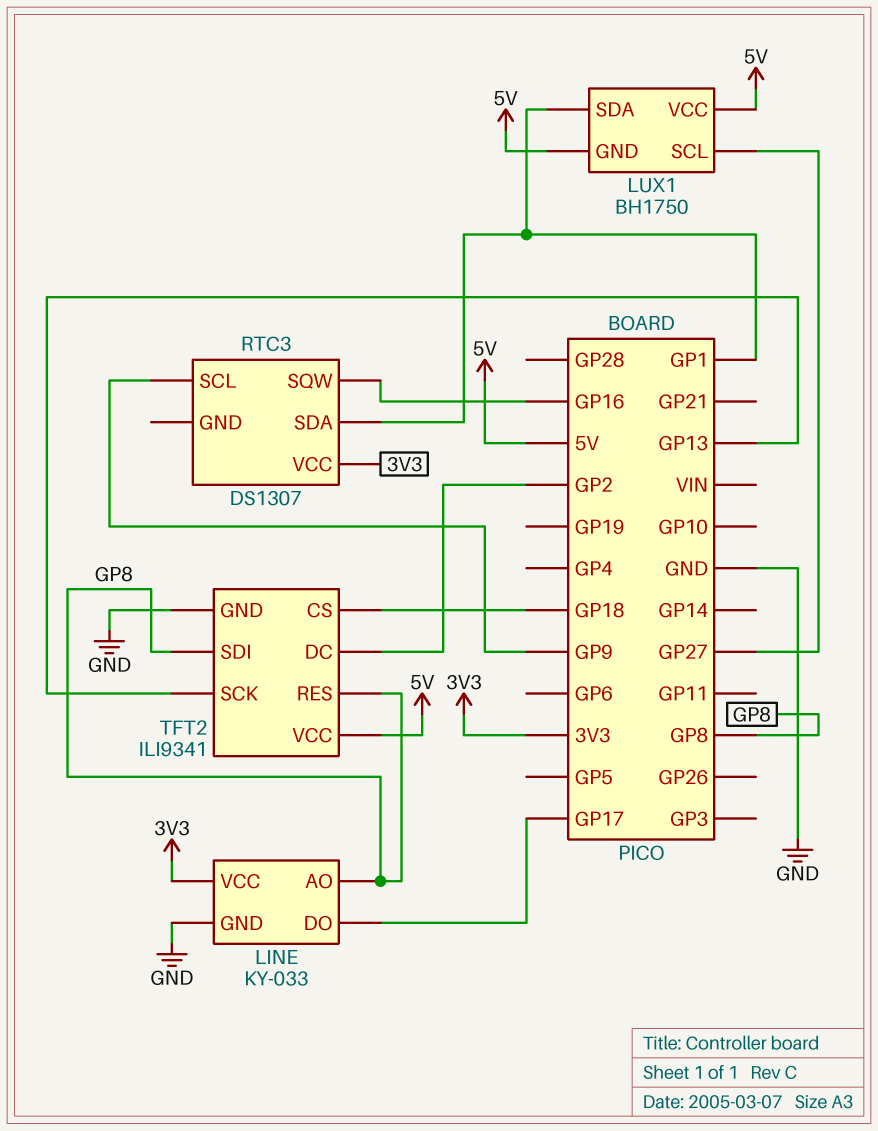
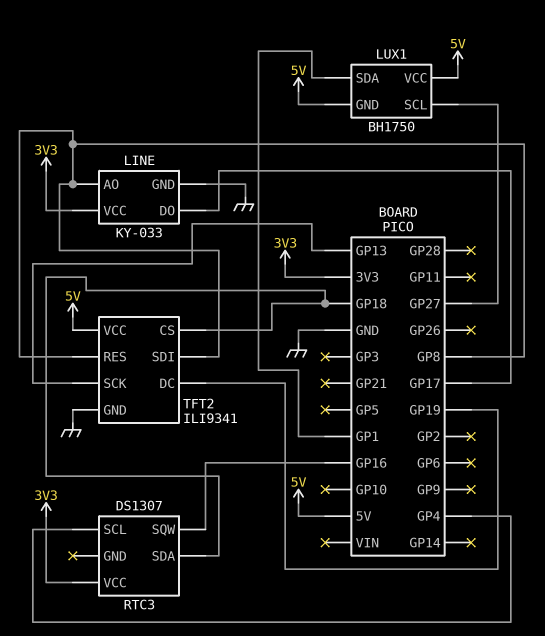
RTC3 pin SCL: GP9 -> GP4
RTC3 pin SDA: GP1 -> GP18
TFT2 pin DC: GP2 -> GP19

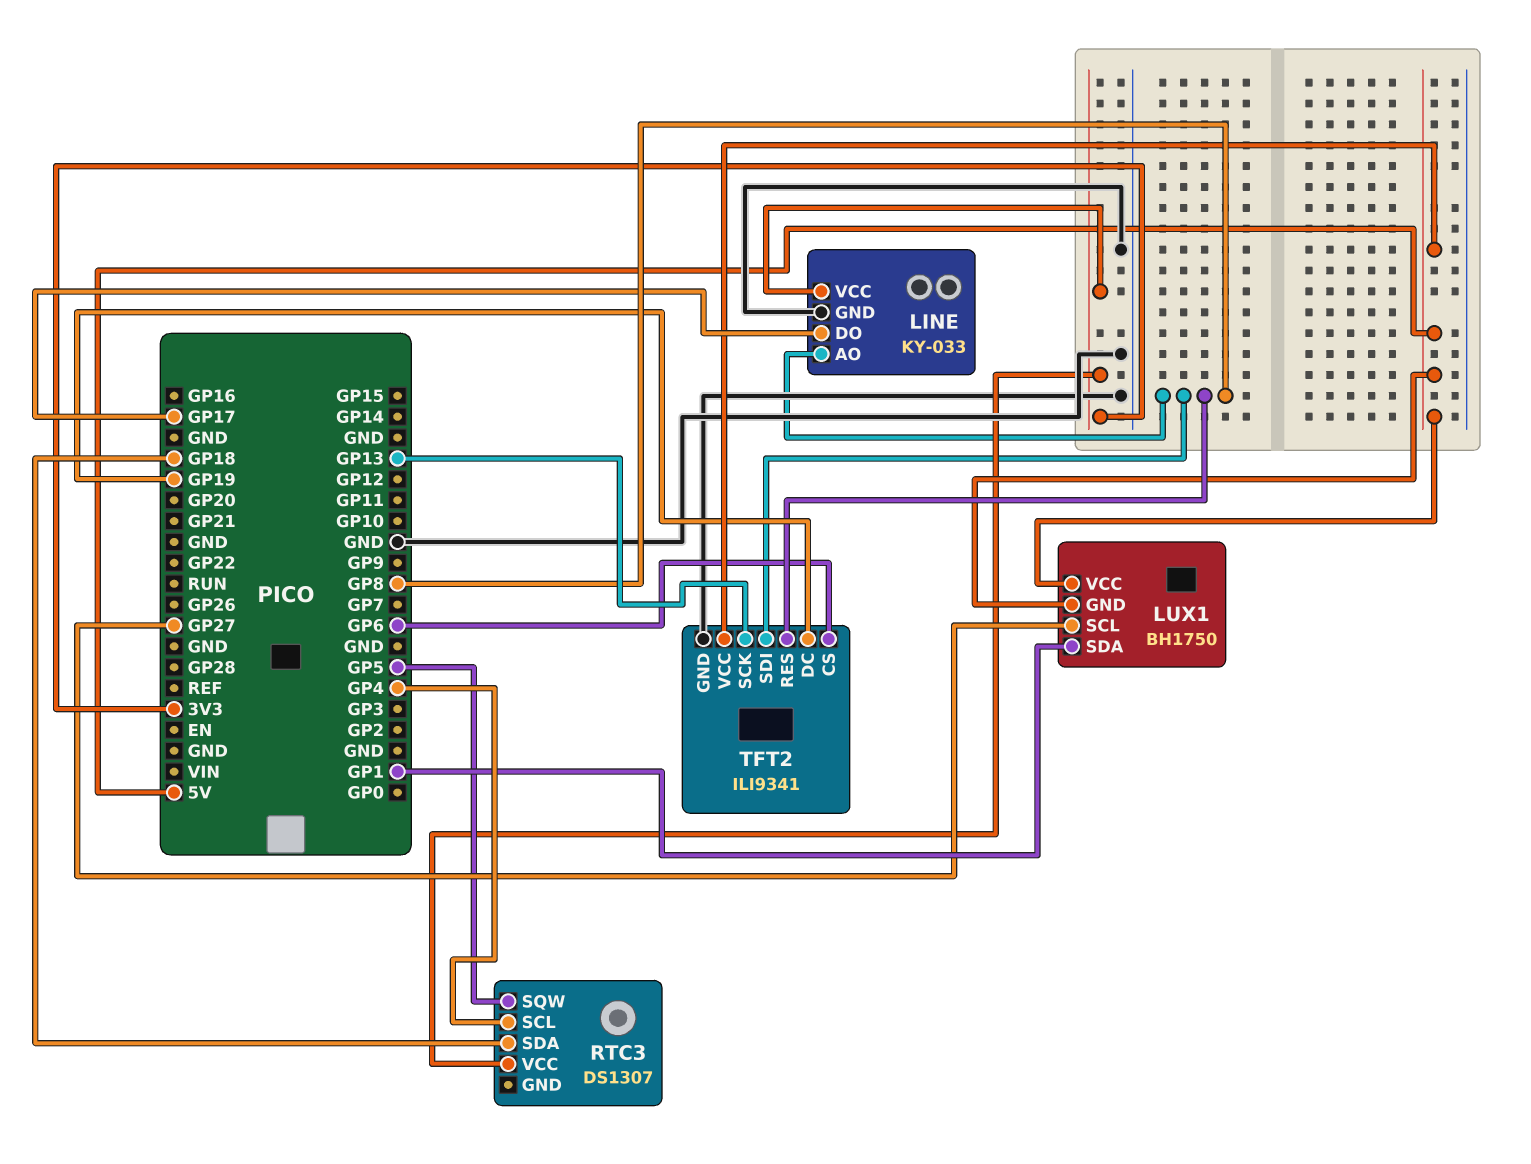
RTC3 pin SQW: GP16 -> GP5
TFT2 pin CS: GP18 -> GP6

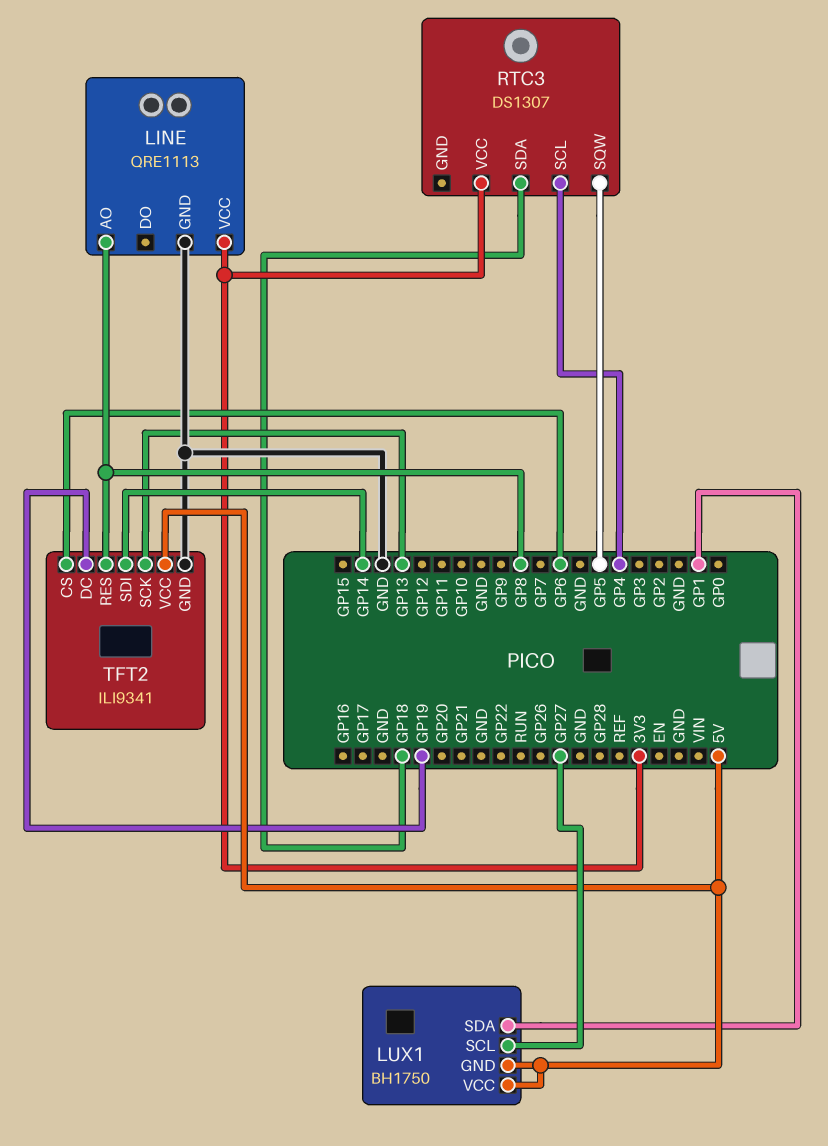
LINE: KY-033 -> QRE1113
LINE pin DO: GP17 -> none
TFT2 pin SDI: GP8 -> GP14

